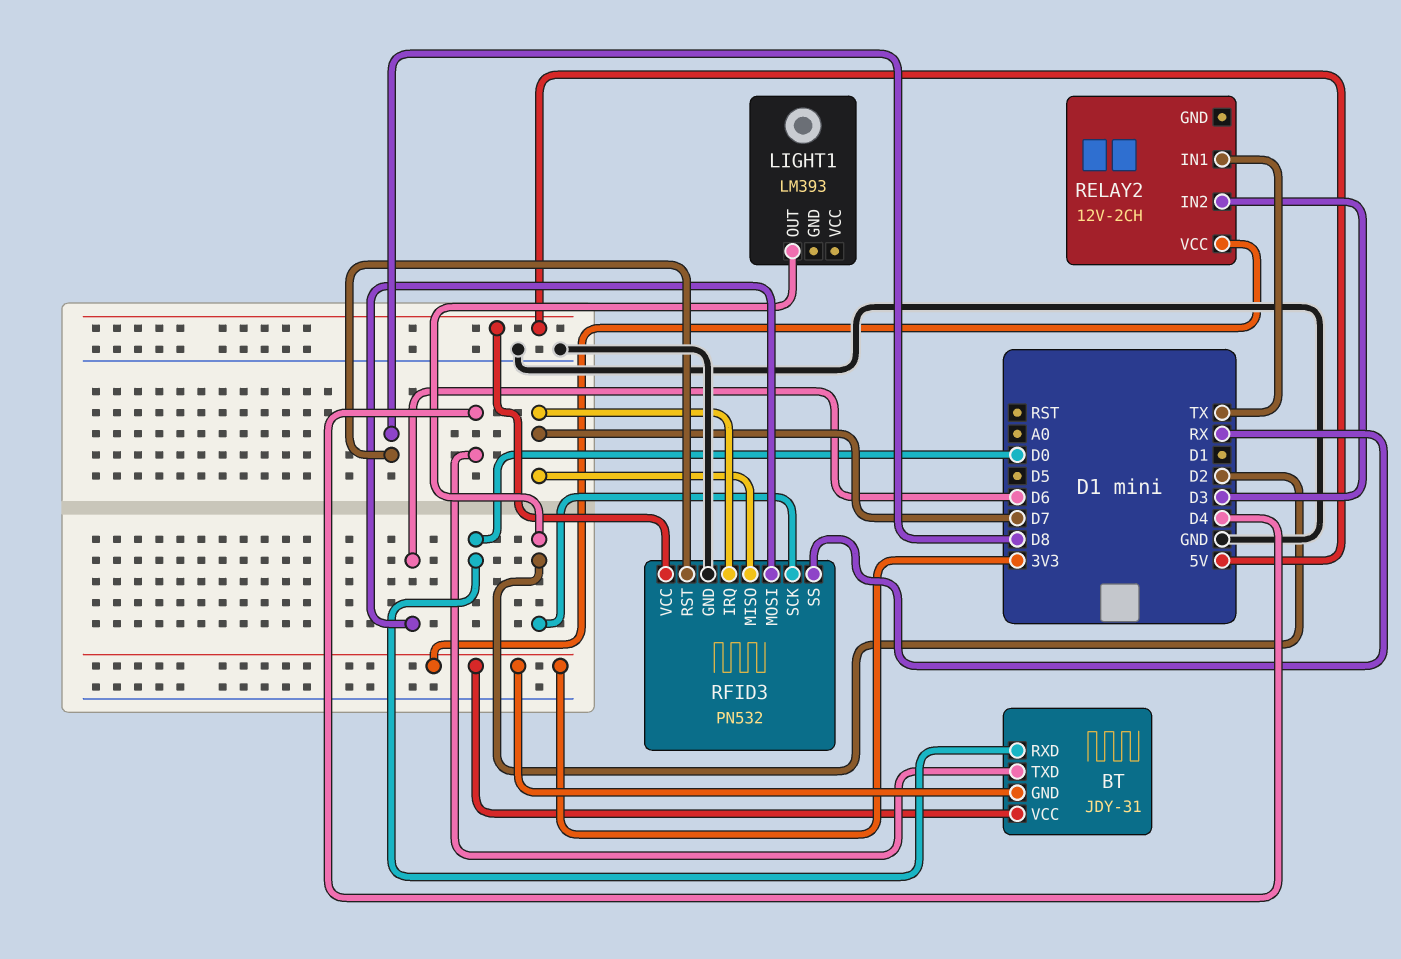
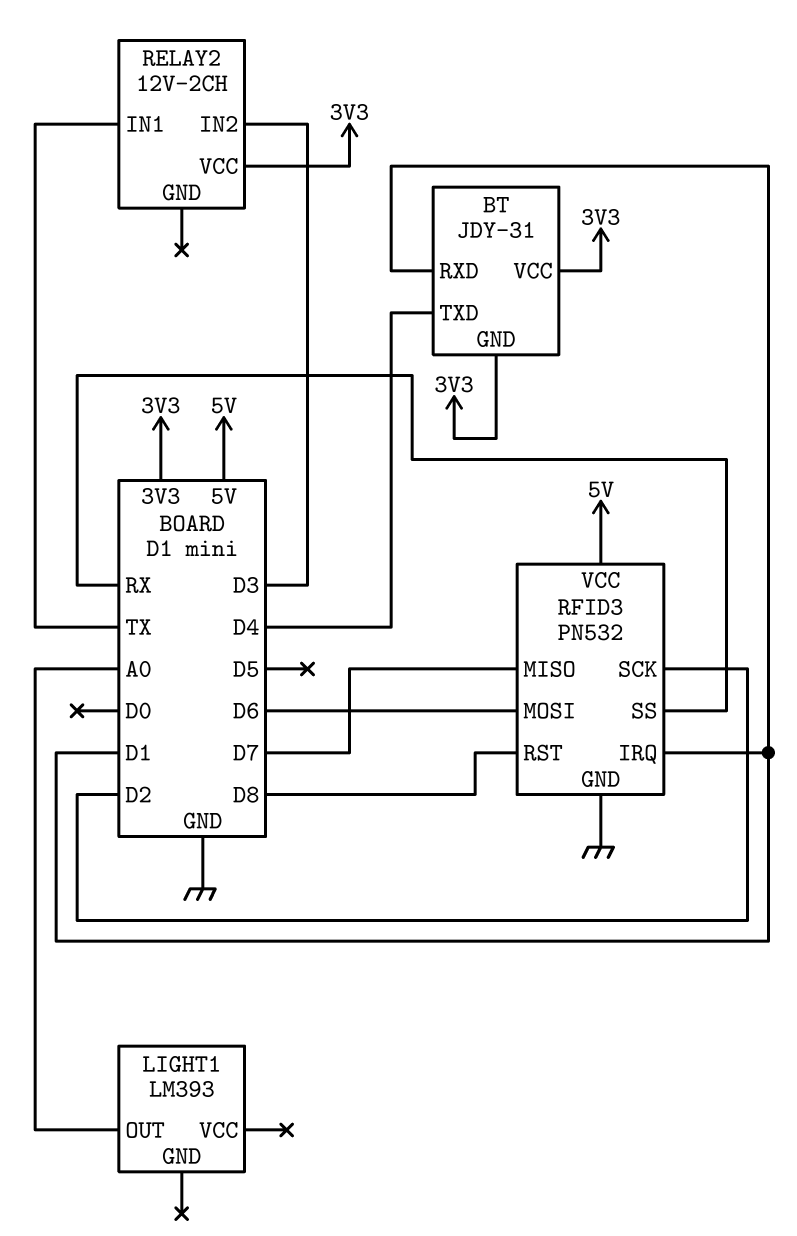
BT pin RXD: D0 -> D1
LIGHT1 pin OUT: D2 -> A0
RFID3 pin IRQ: D7 -> D1

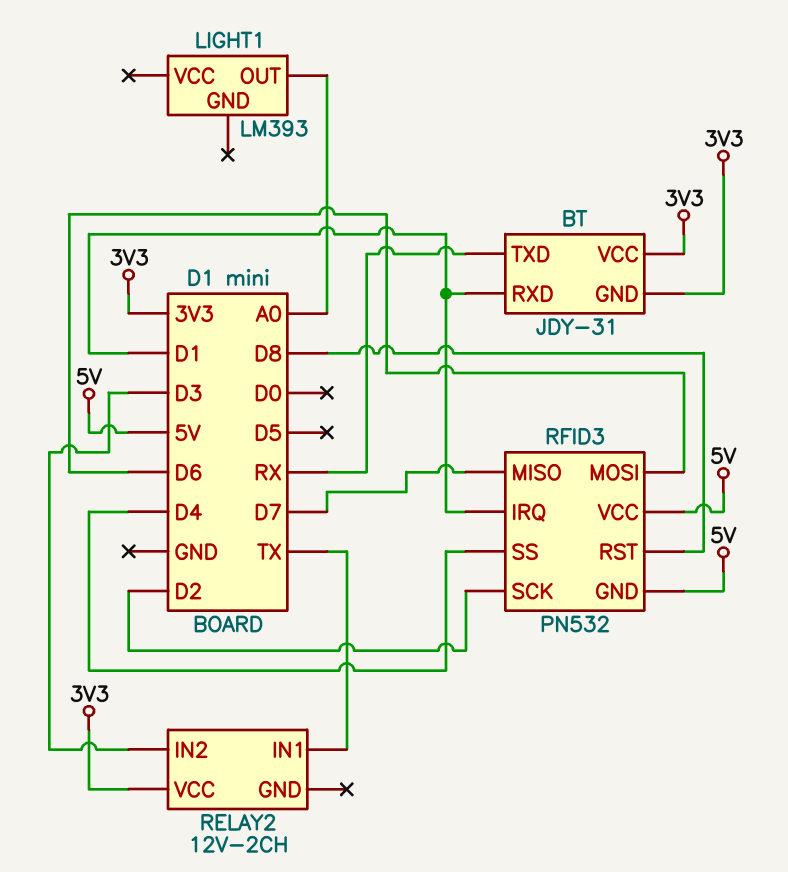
BT pin TXD: D4 -> RX
RFID3 pin GND: GND -> 5V
RFID3 pin SS: RX -> D4

